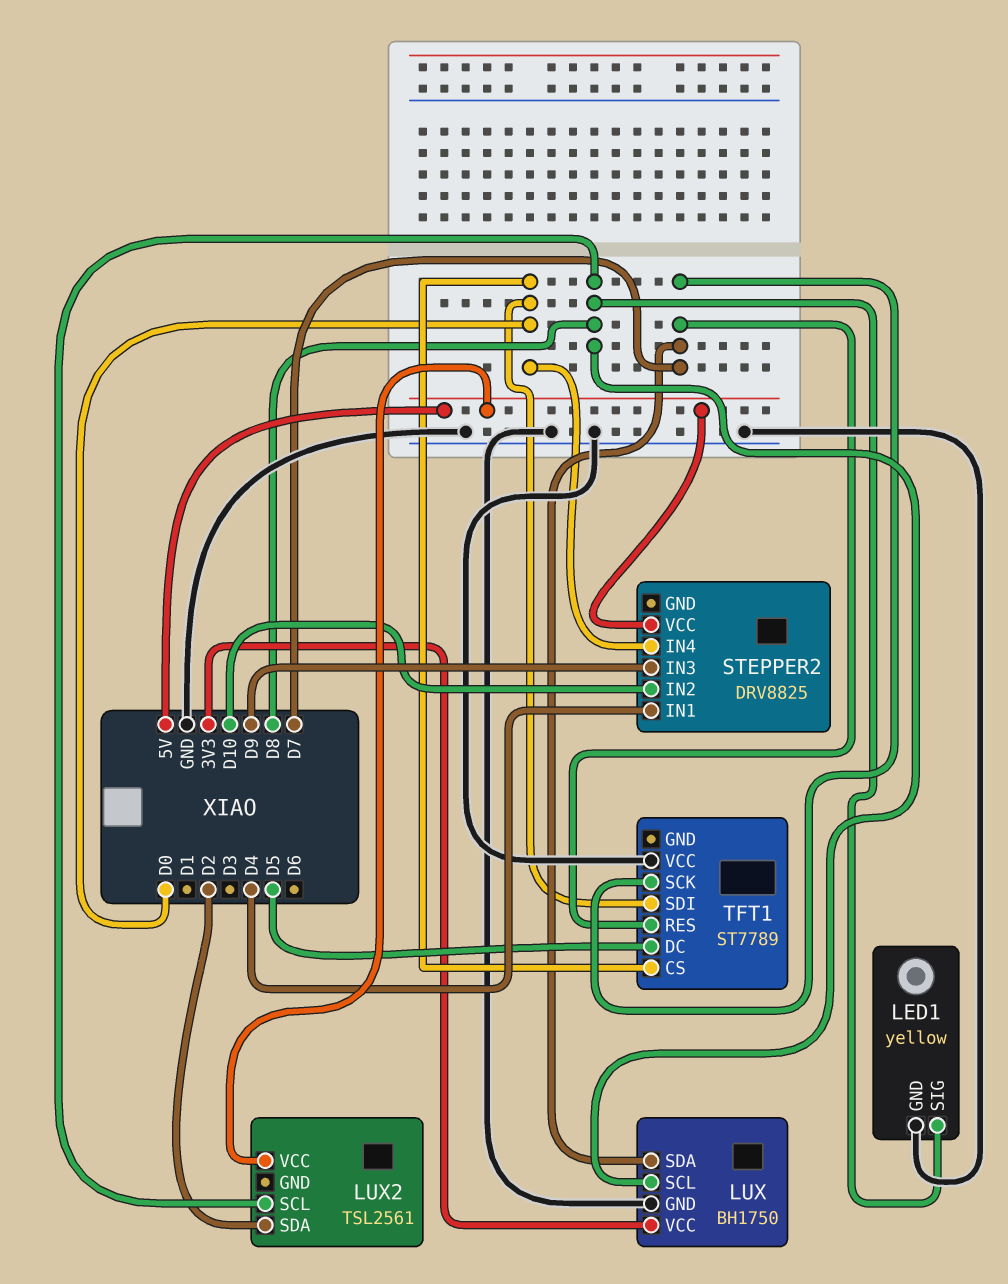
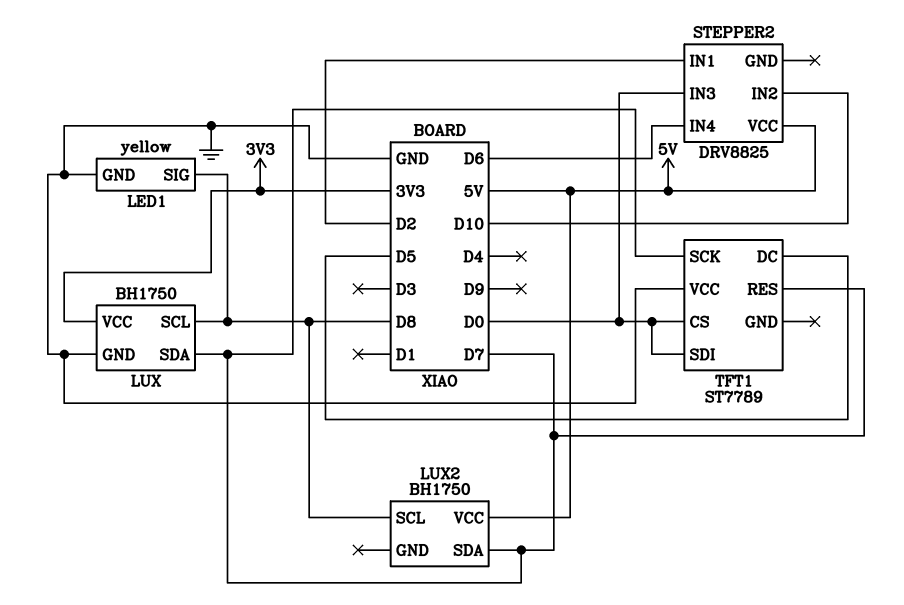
LUX2: TSL2561 -> BH1750
LUX2 pin SDA: D2 -> D7
STEPPER2 pin IN1: D4 -> D2
STEPPER2 pin IN3: D9 -> D0
STEPPER2 pin IN4: D0 -> D6

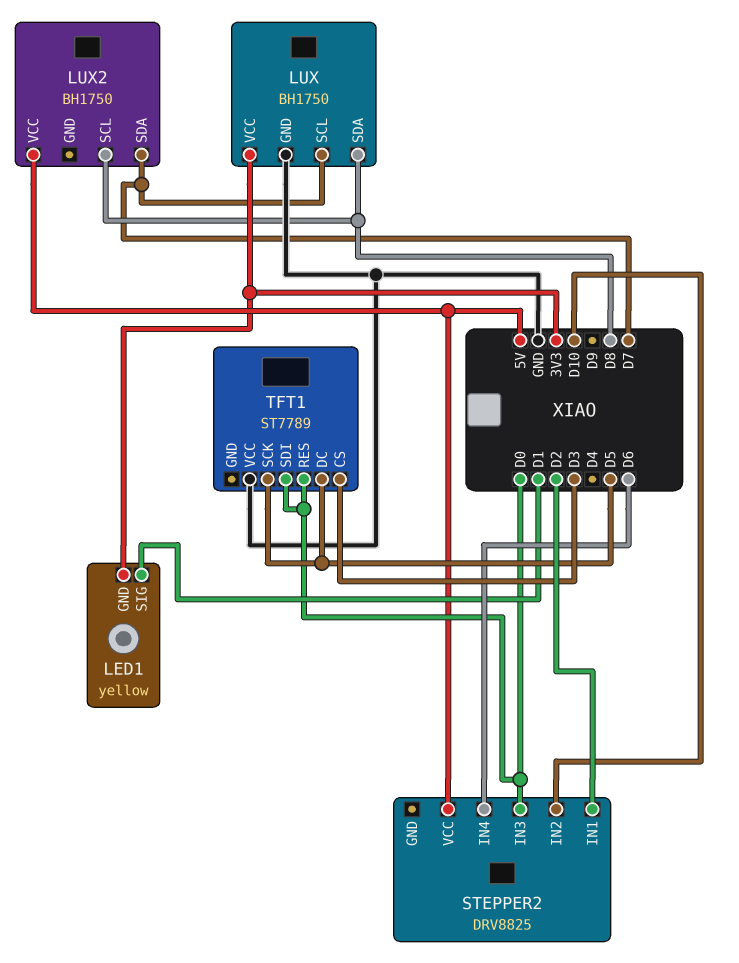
LED1 pin GND: GND -> 3V3
LED1 pin SIG: D8 -> D1
LUX pin SCL: D8 -> D7
LUX pin SDA: D7 -> D8
TFT1 pin CS: D0 -> D3
TFT1 pin RES: D7 -> D0
TFT1 pin SCK: D7 -> D5

